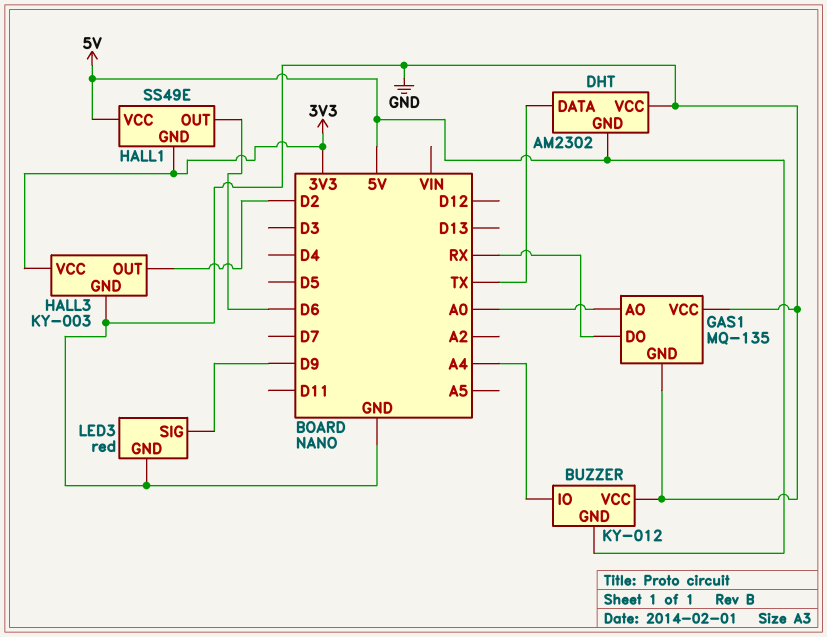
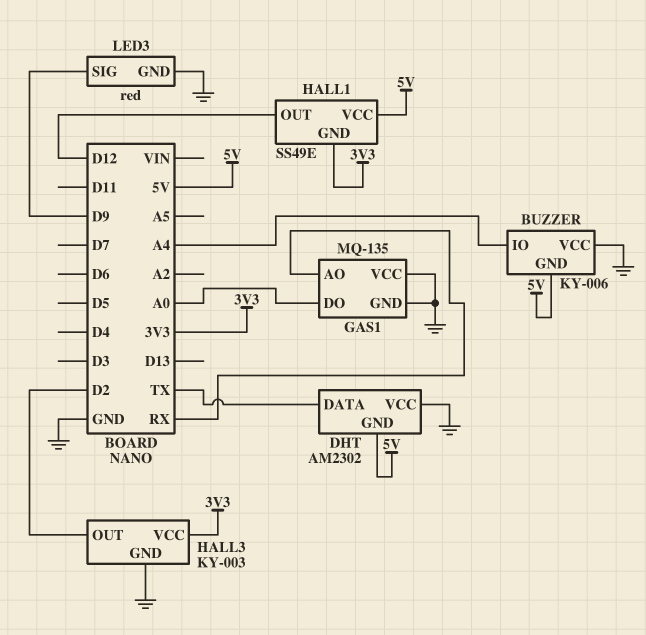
BUZZER: KY-012 -> KY-006
GAS1 pin AO: A0 -> RX
GAS1 pin DO: RX -> A0
HALL1 pin OUT: D6 -> D12

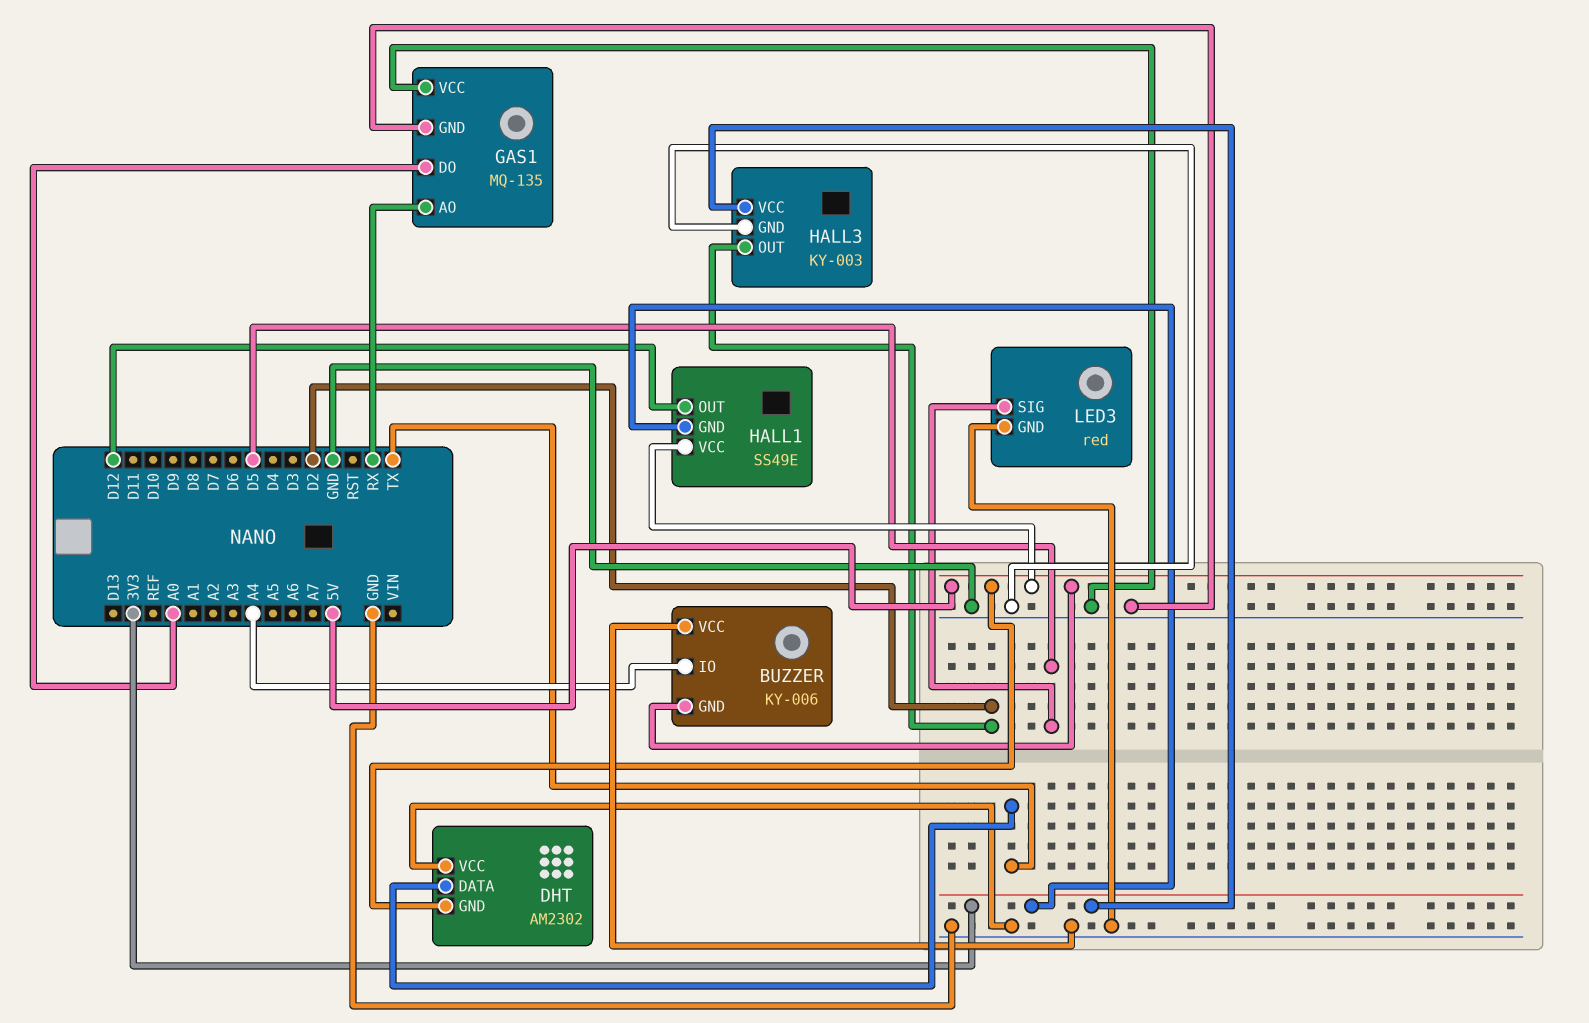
LED3 pin SIG: D9 -> D5

